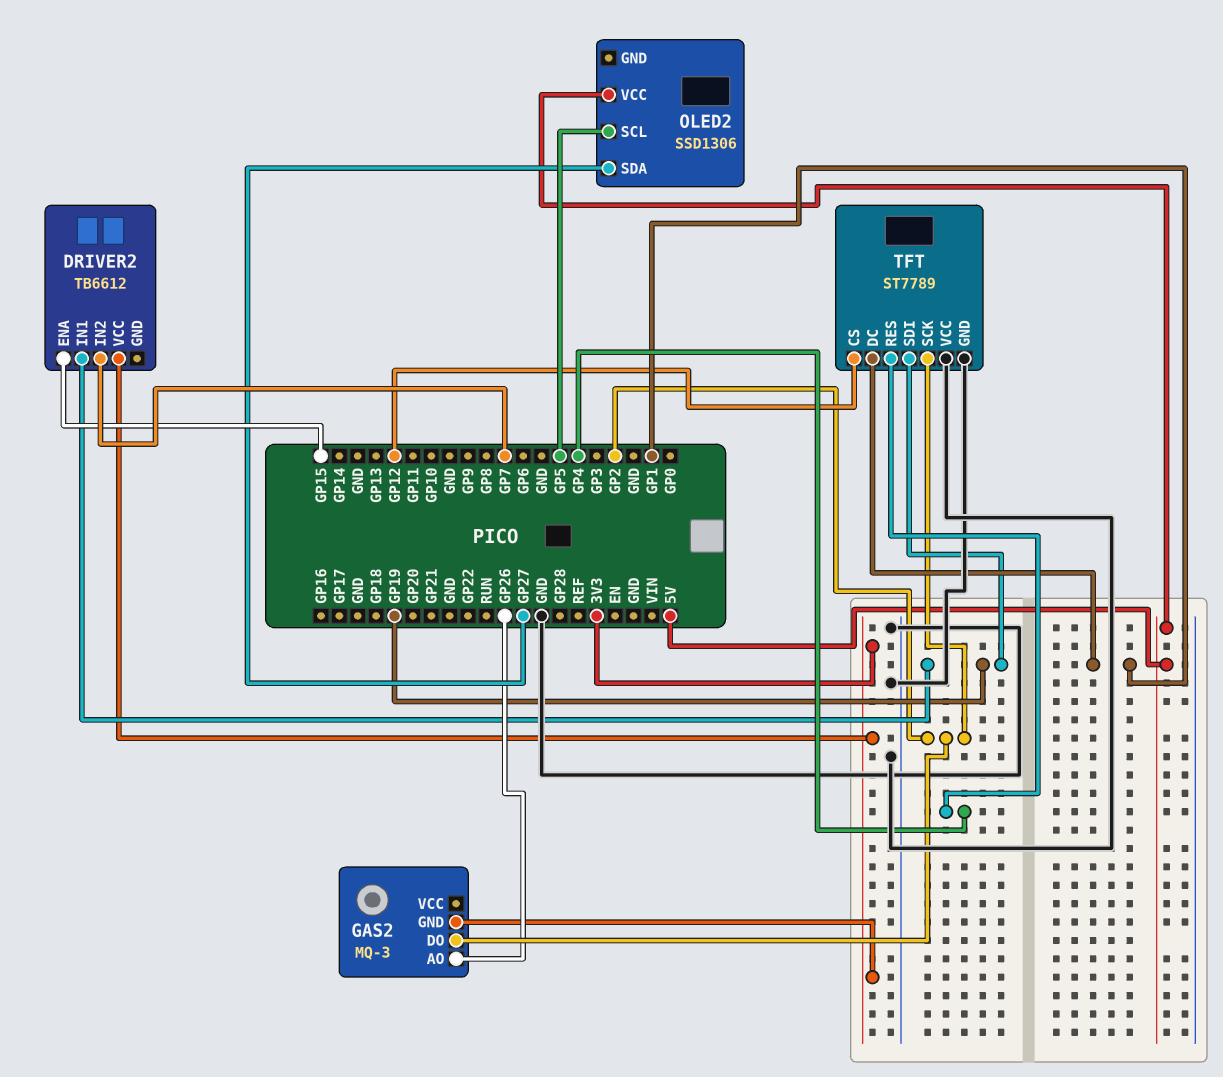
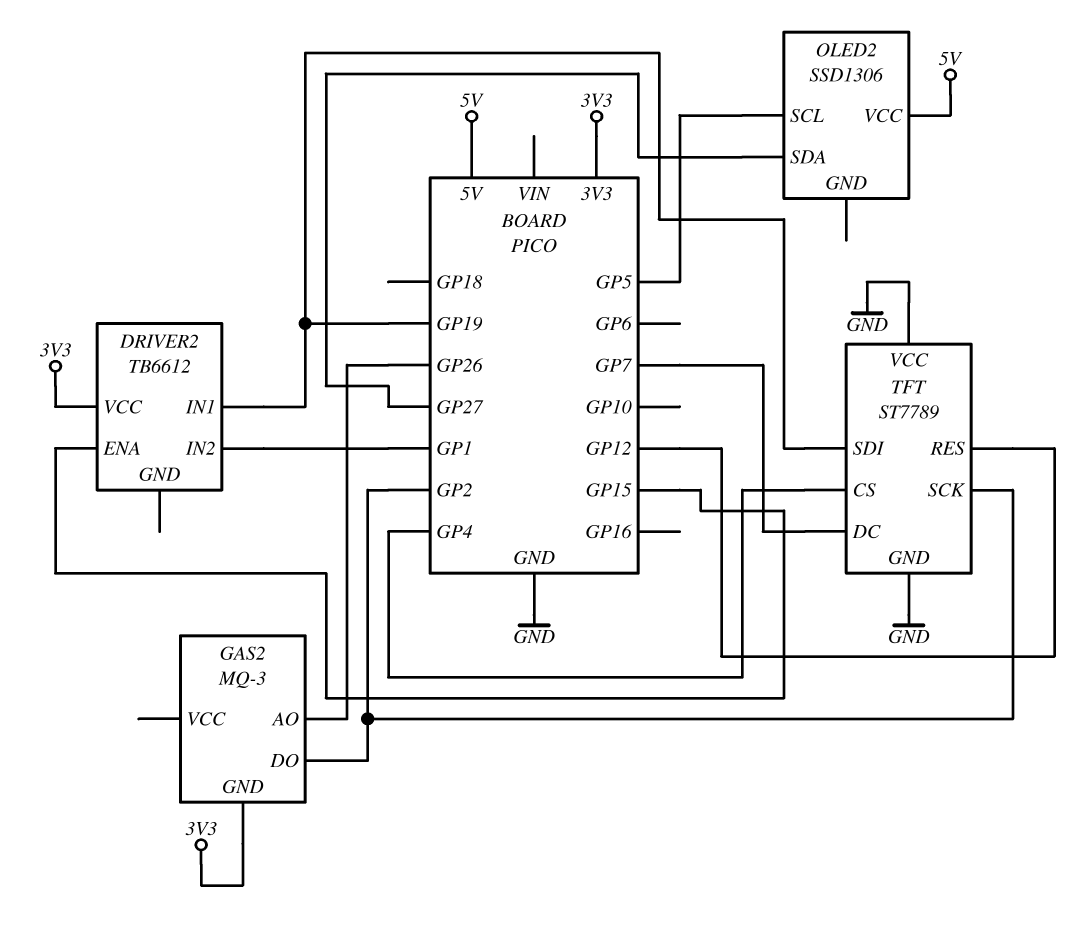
DRIVER2 pin IN2: GP7 -> GP1
TFT pin CS: GP12 -> GP4
TFT pin DC: GP1 -> GP7
TFT pin RES: GP4 -> GP12

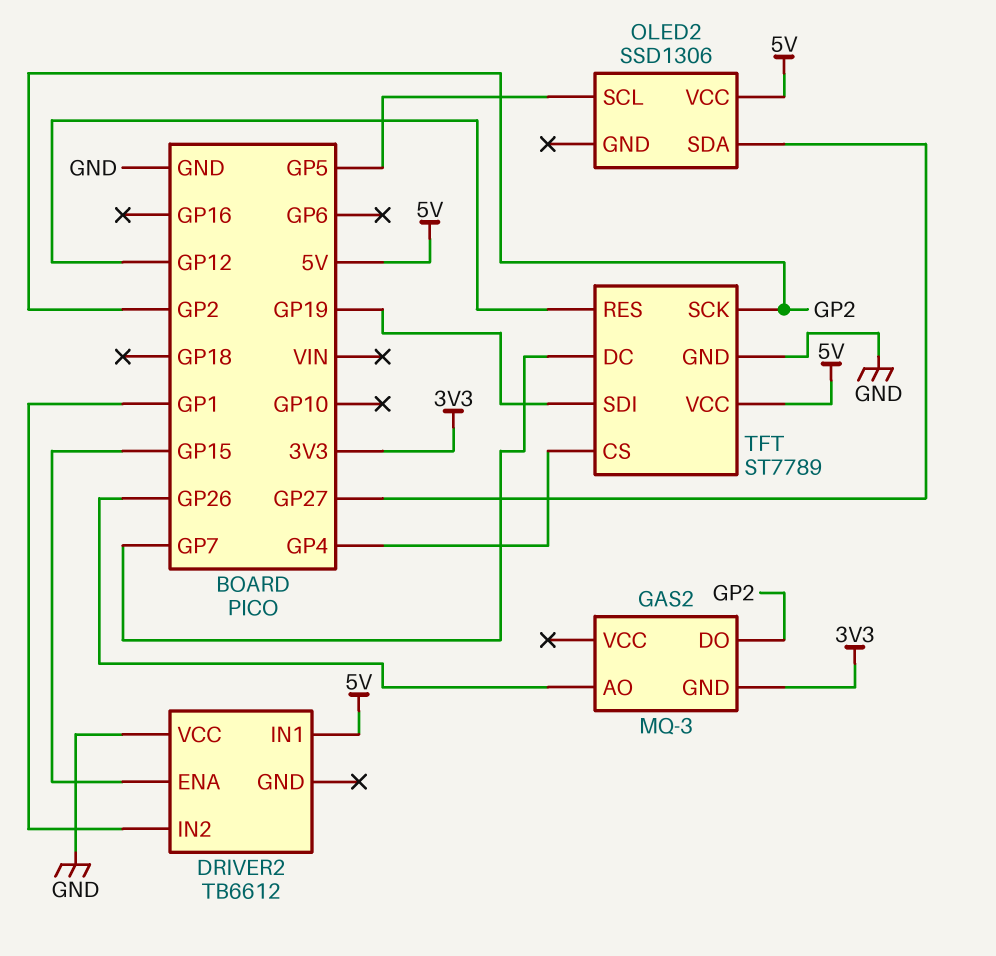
DRIVER2 pin IN1: GP19 -> 5V
DRIVER2 pin VCC: 3V3 -> GND
TFT pin VCC: GND -> 5V

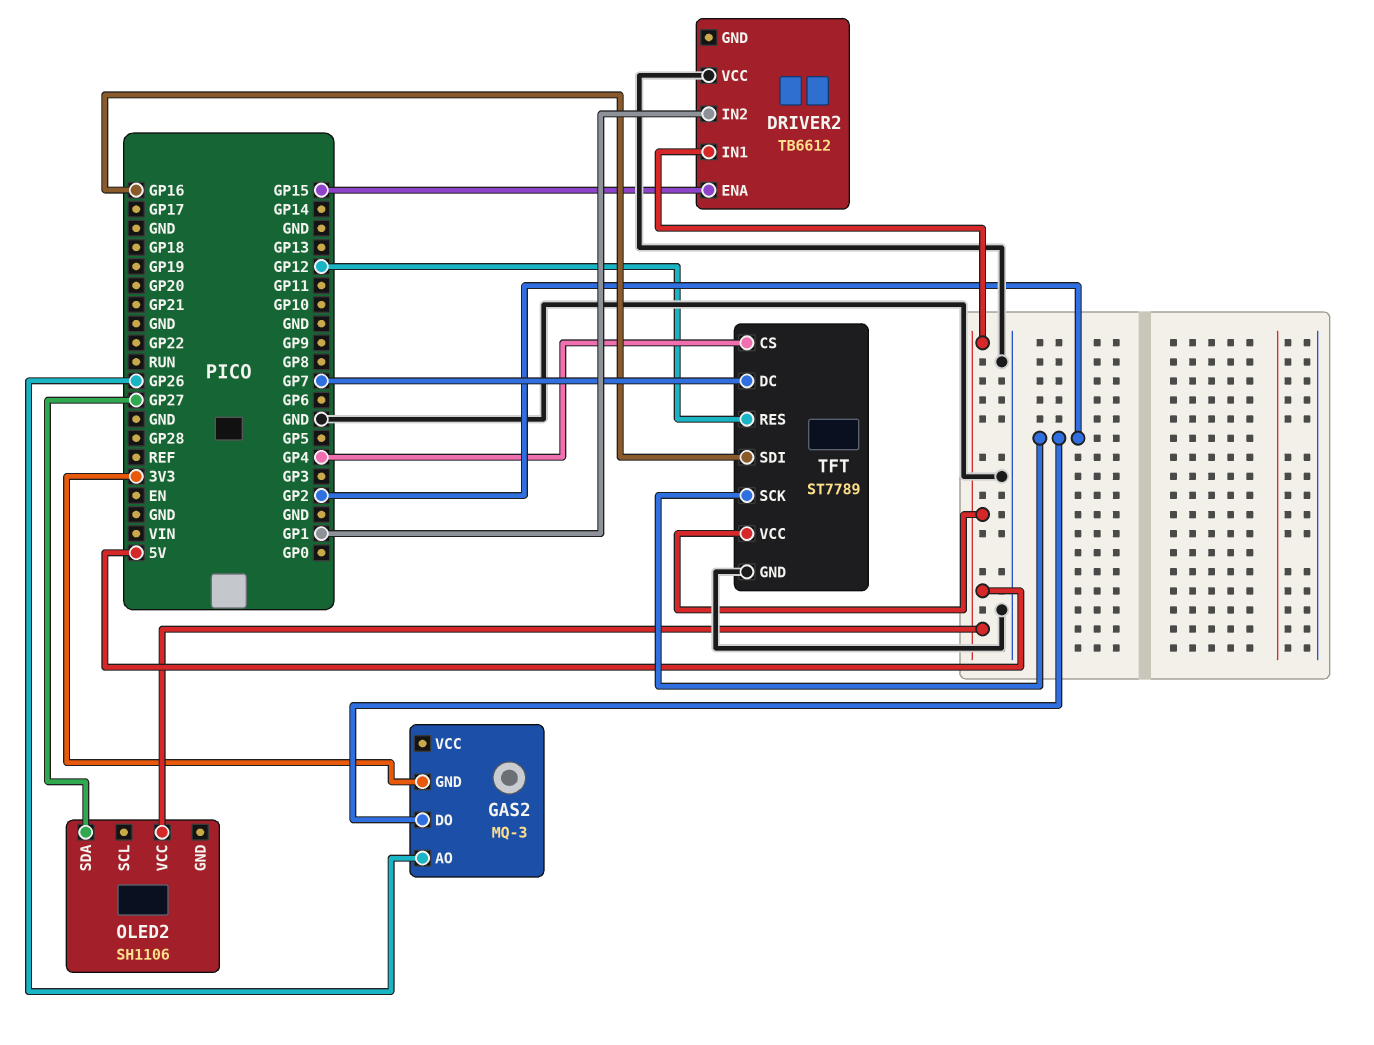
OLED2: SSD1306 -> SH1106
OLED2 pin SCL: GP5 -> none
TFT pin SDI: GP19 -> GP16

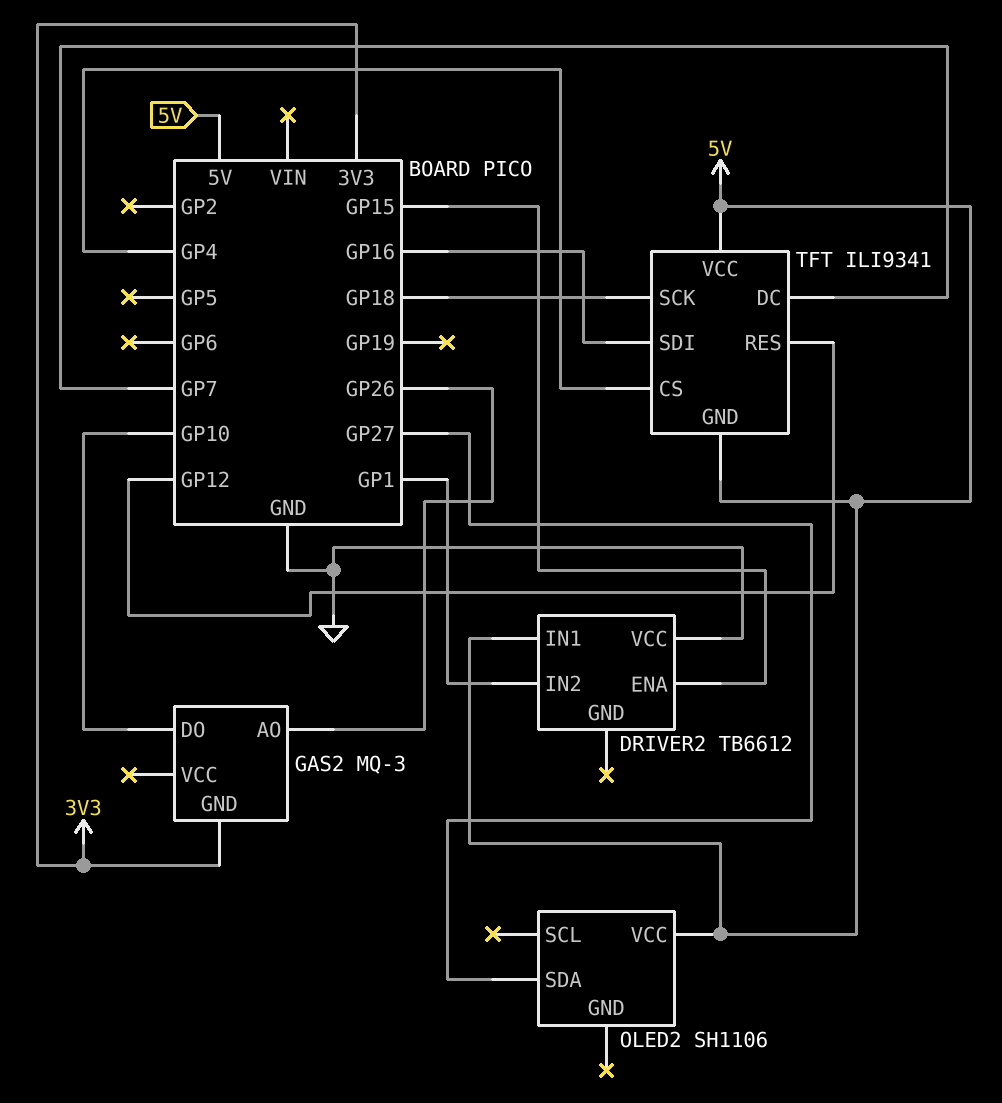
GAS2 pin DO: GP2 -> GP10
TFT: ST7789 -> ILI9341
TFT pin GND: GND -> 5V
TFT pin SCK: GP2 -> GP18

